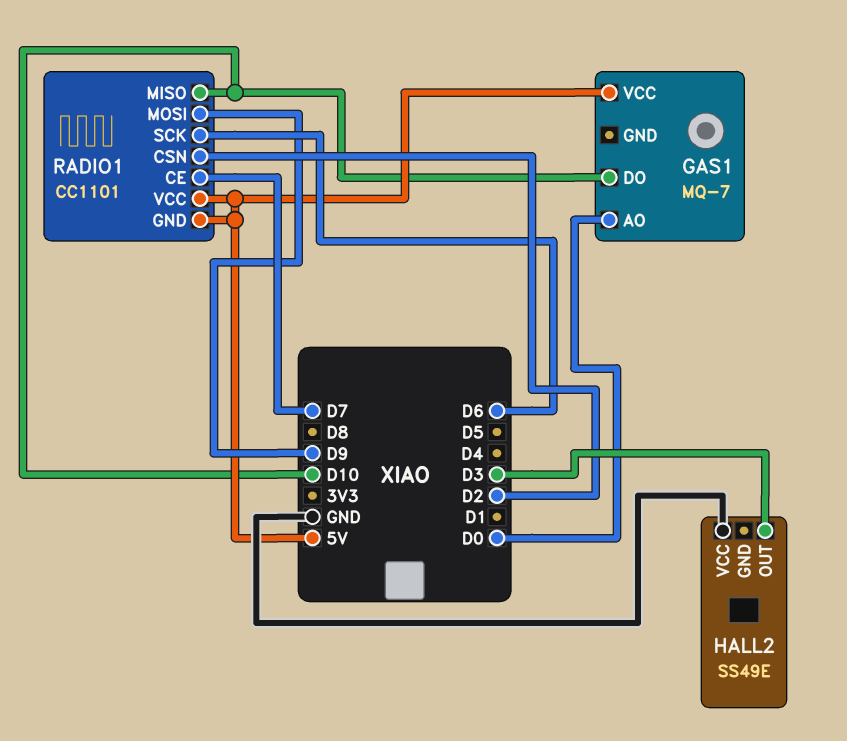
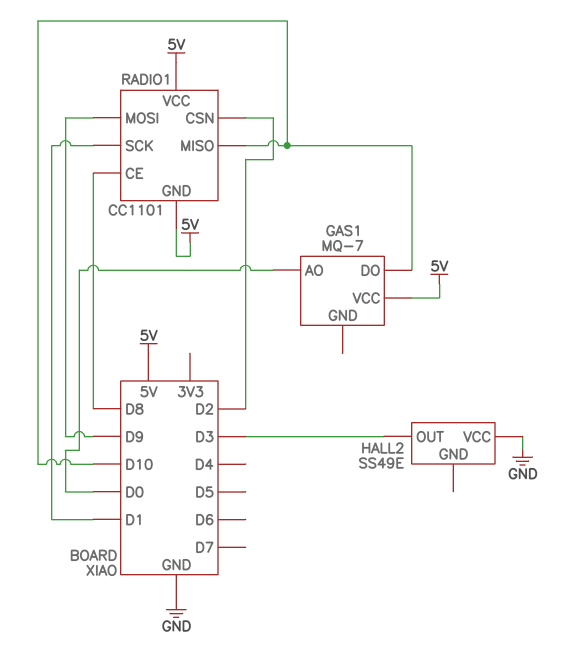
RADIO1 pin CE: D7 -> D8
RADIO1 pin SCK: D6 -> D1

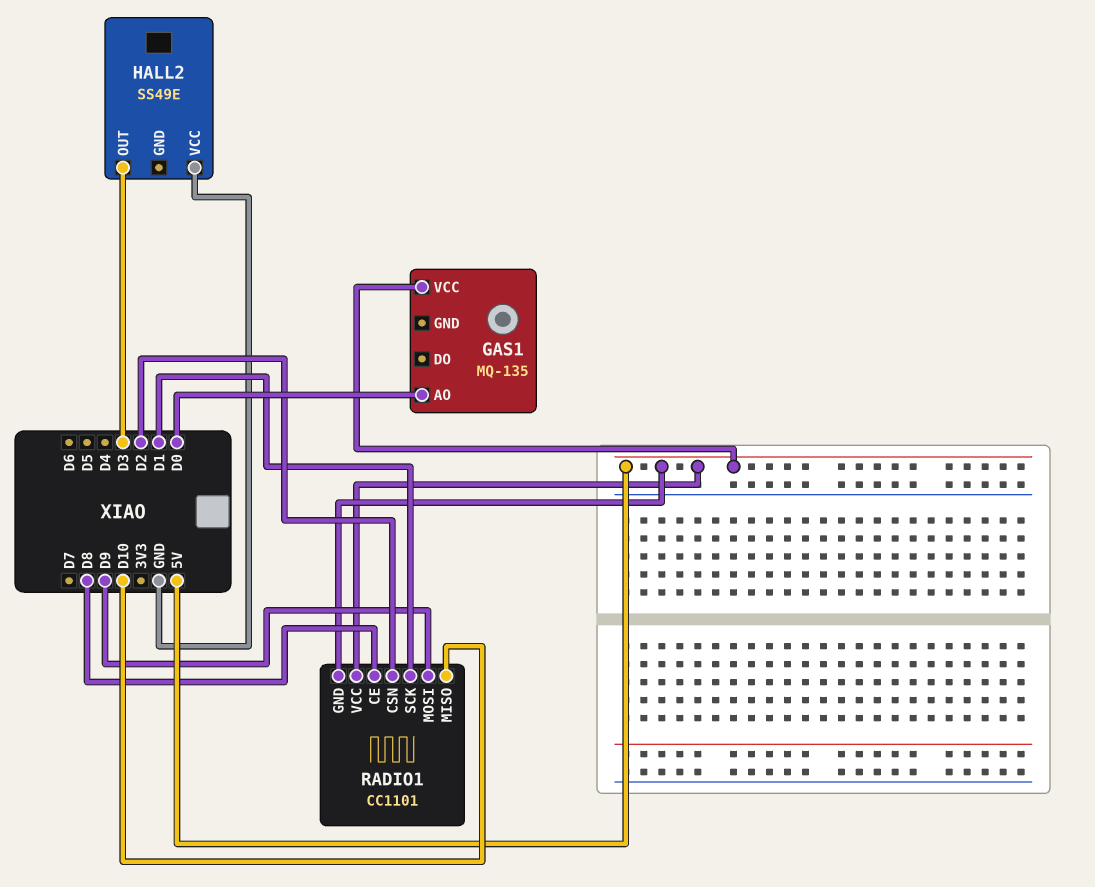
GAS1: MQ-7 -> MQ-135
GAS1 pin DO: D10 -> none

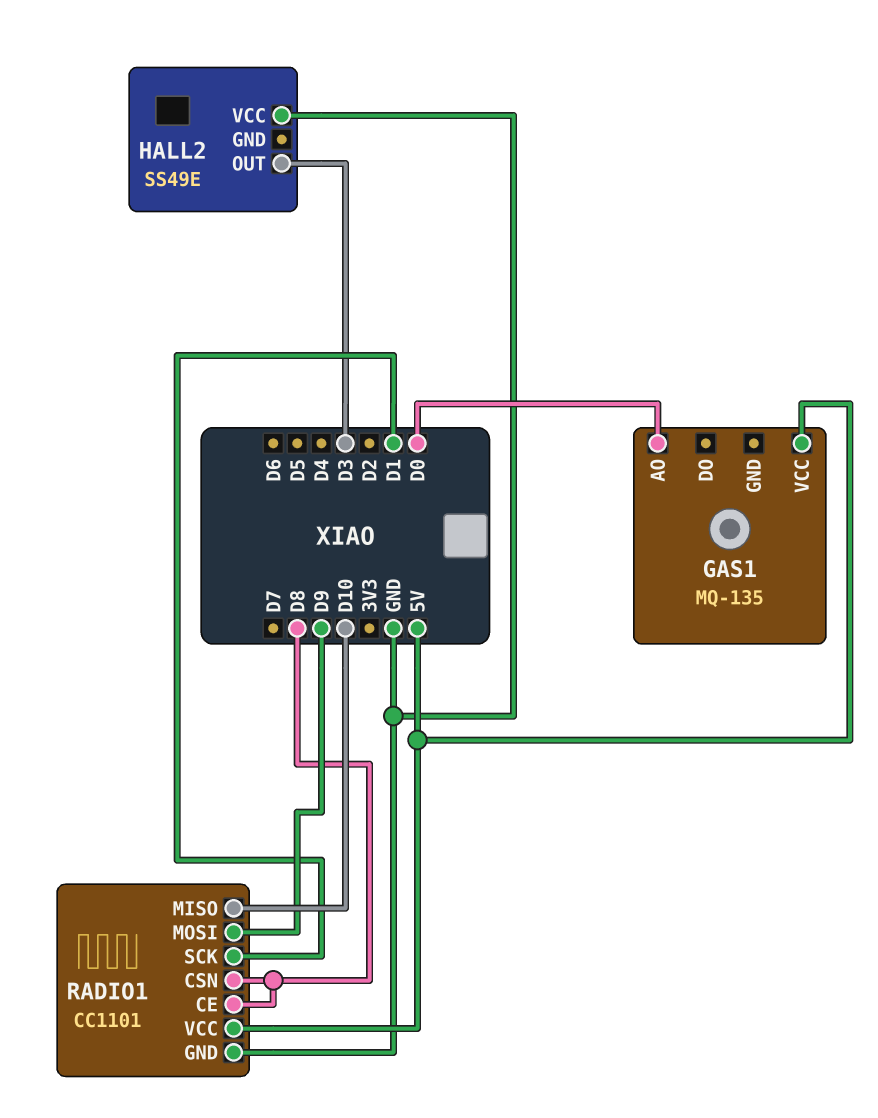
RADIO1 pin CSN: D2 -> D8
RADIO1 pin GND: 5V -> GND

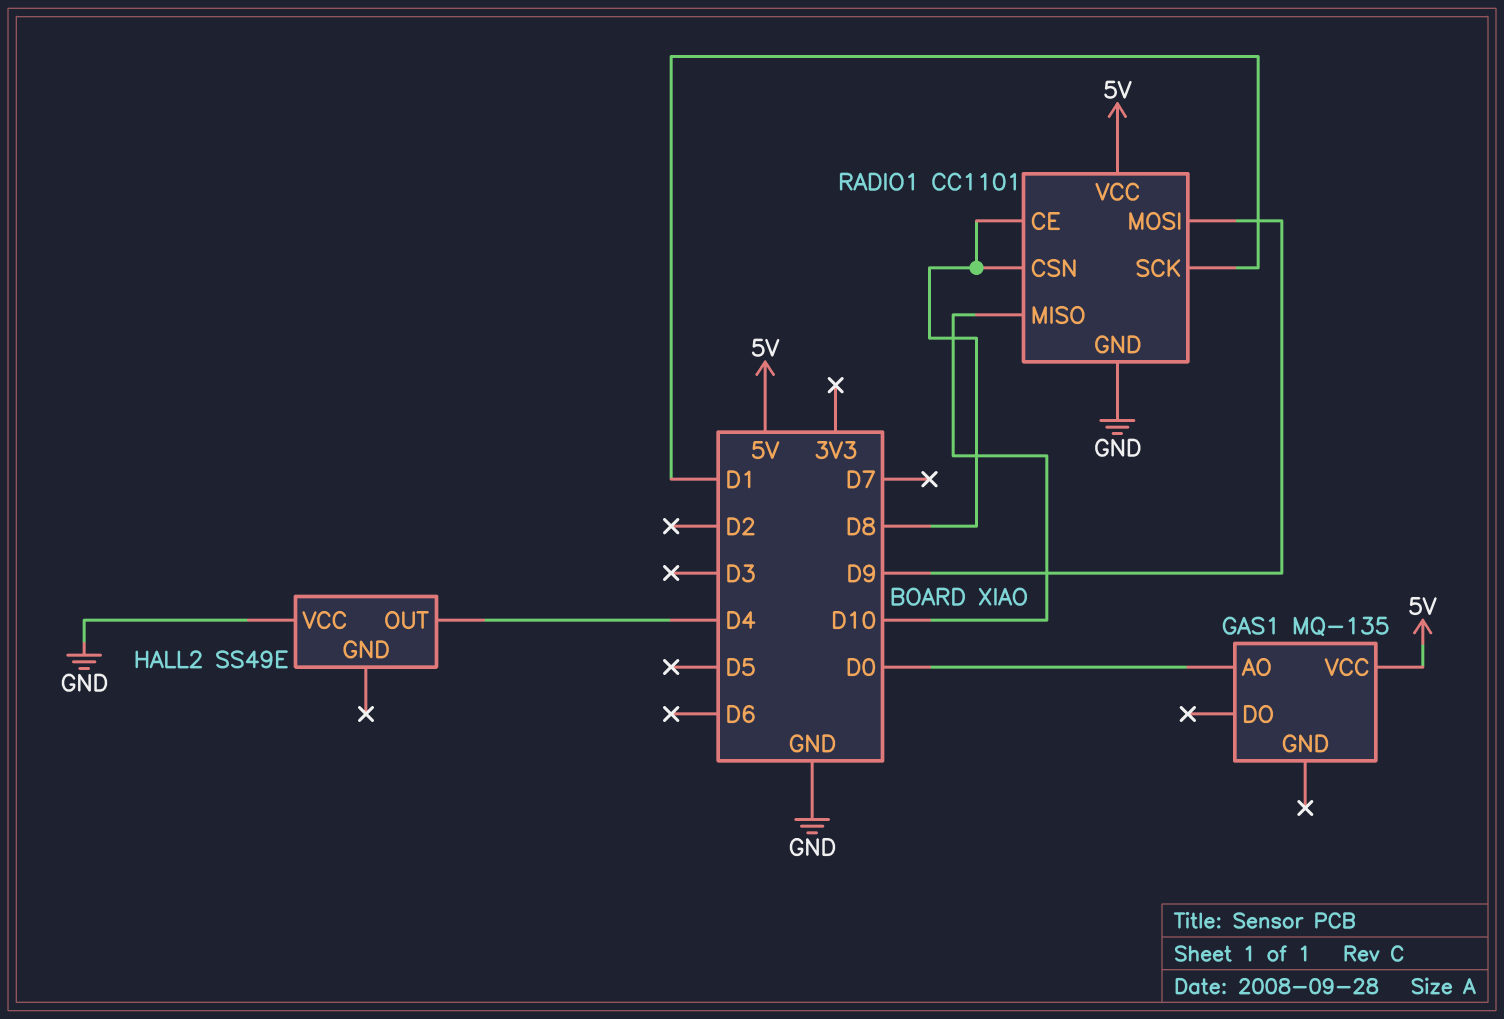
HALL2 pin OUT: D3 -> D4

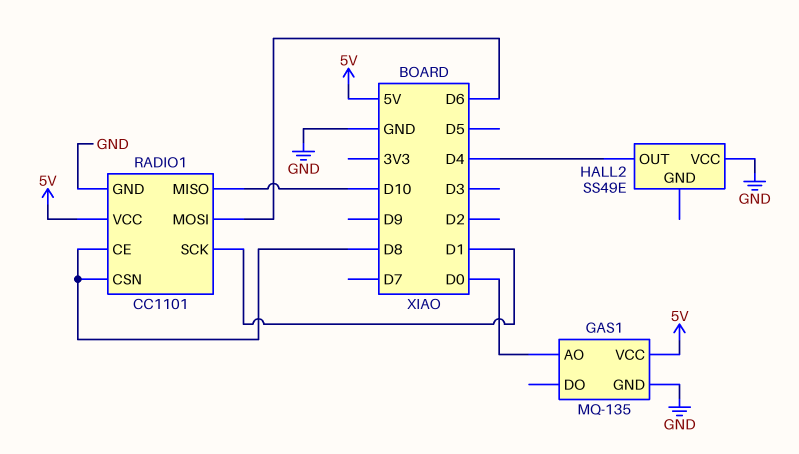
GAS1 pin GND: none -> GND
RADIO1 pin MOSI: D9 -> D6

